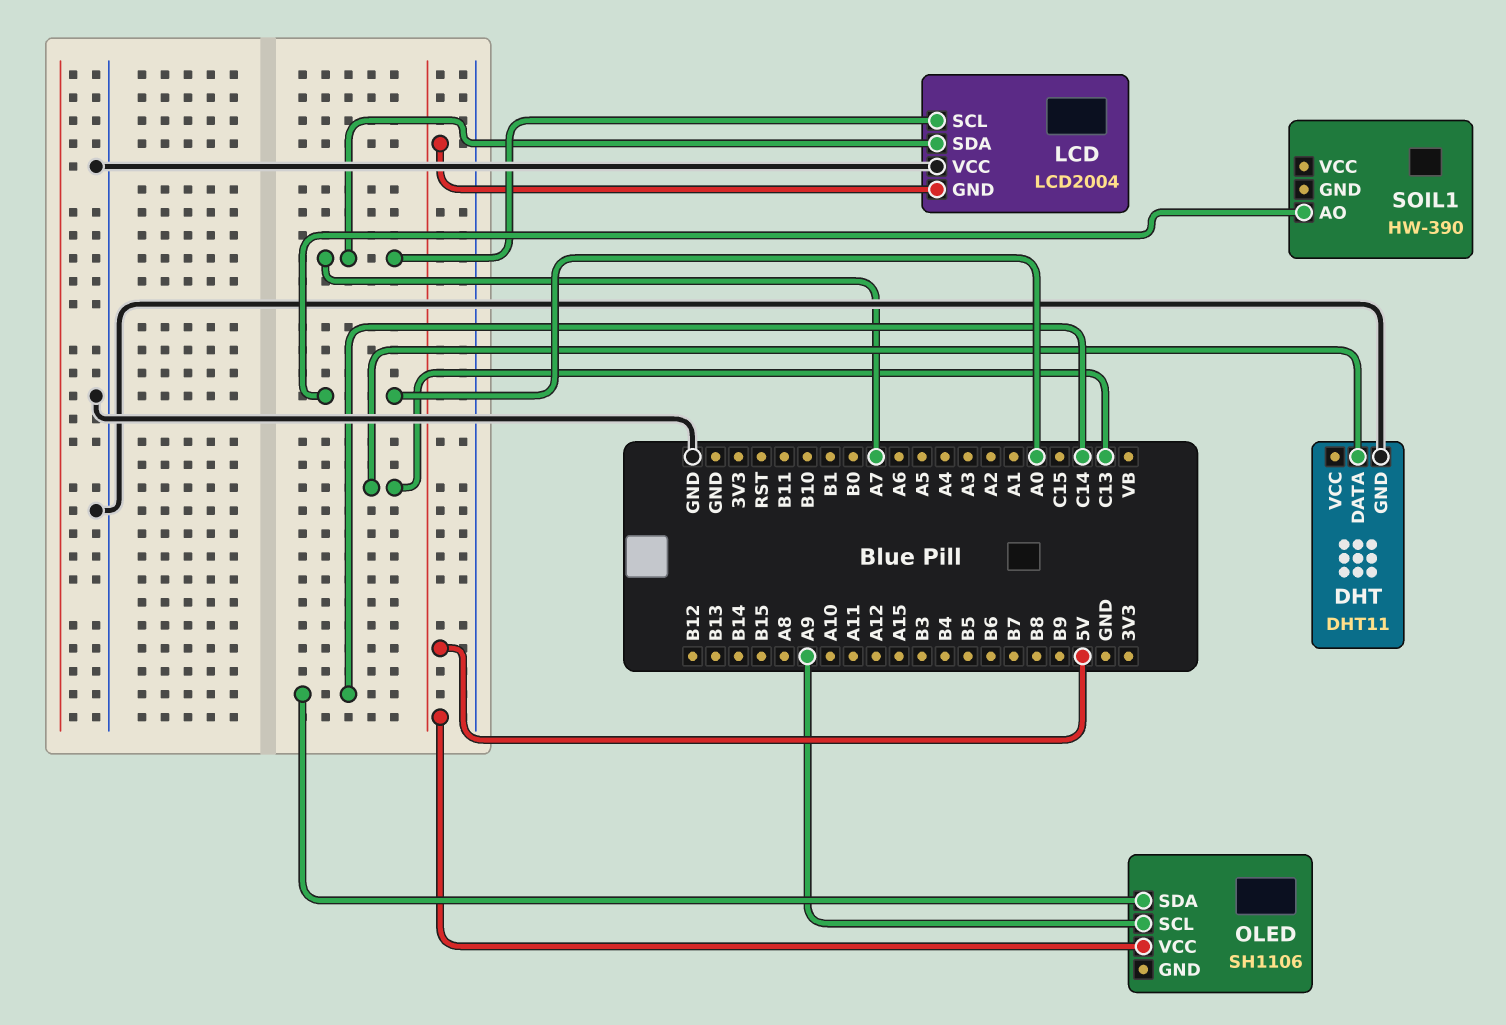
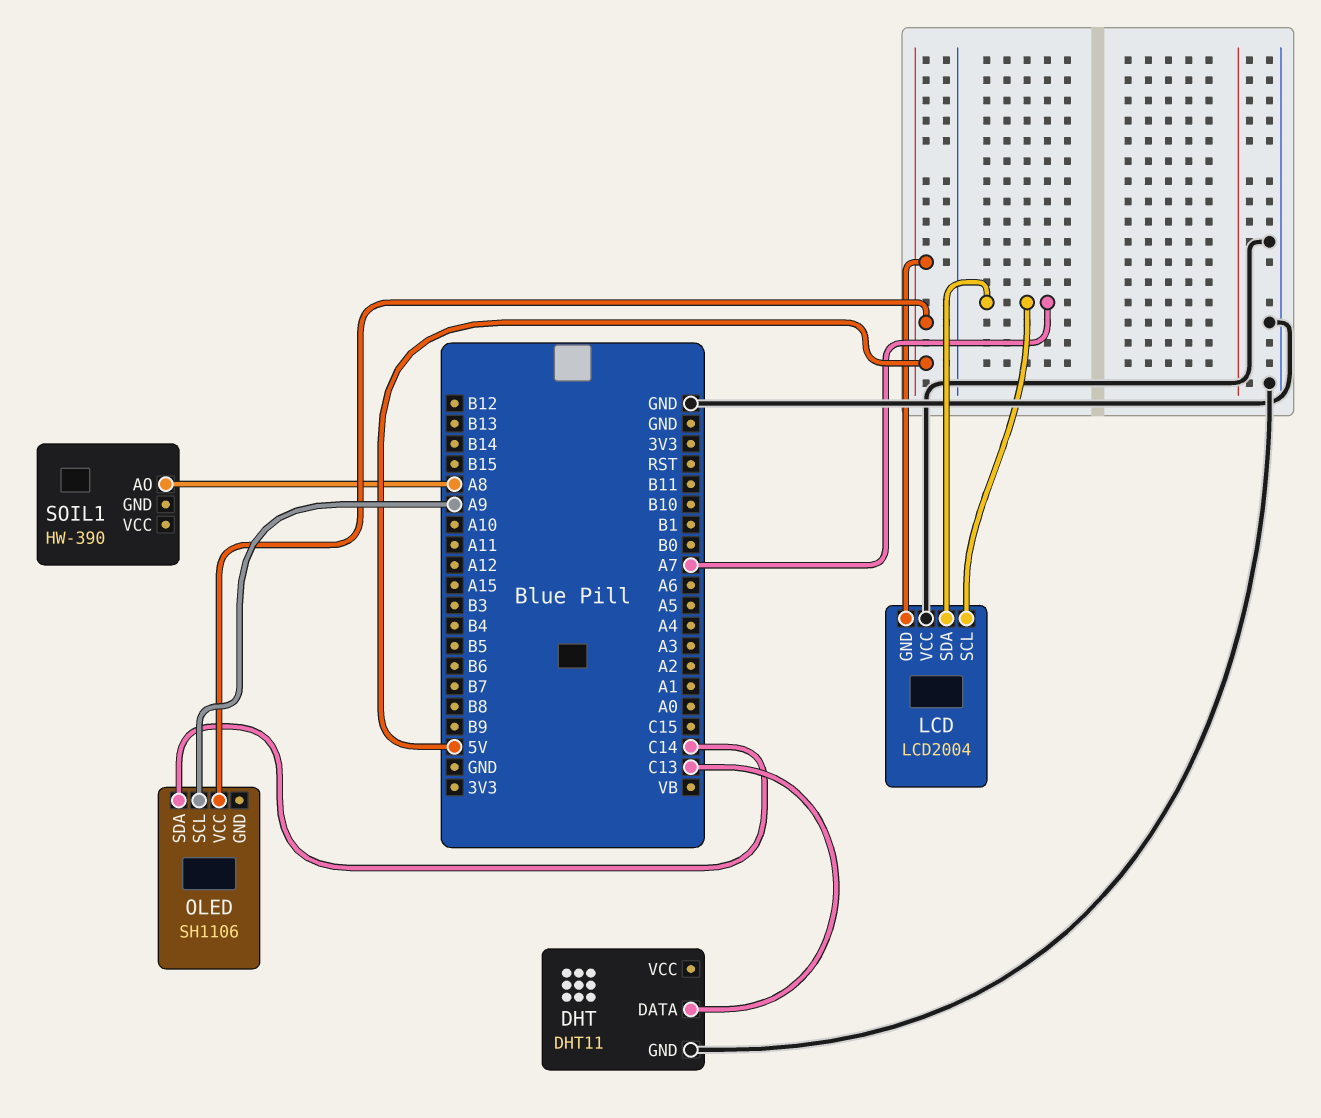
SOIL1 pin AO: A0 -> A8

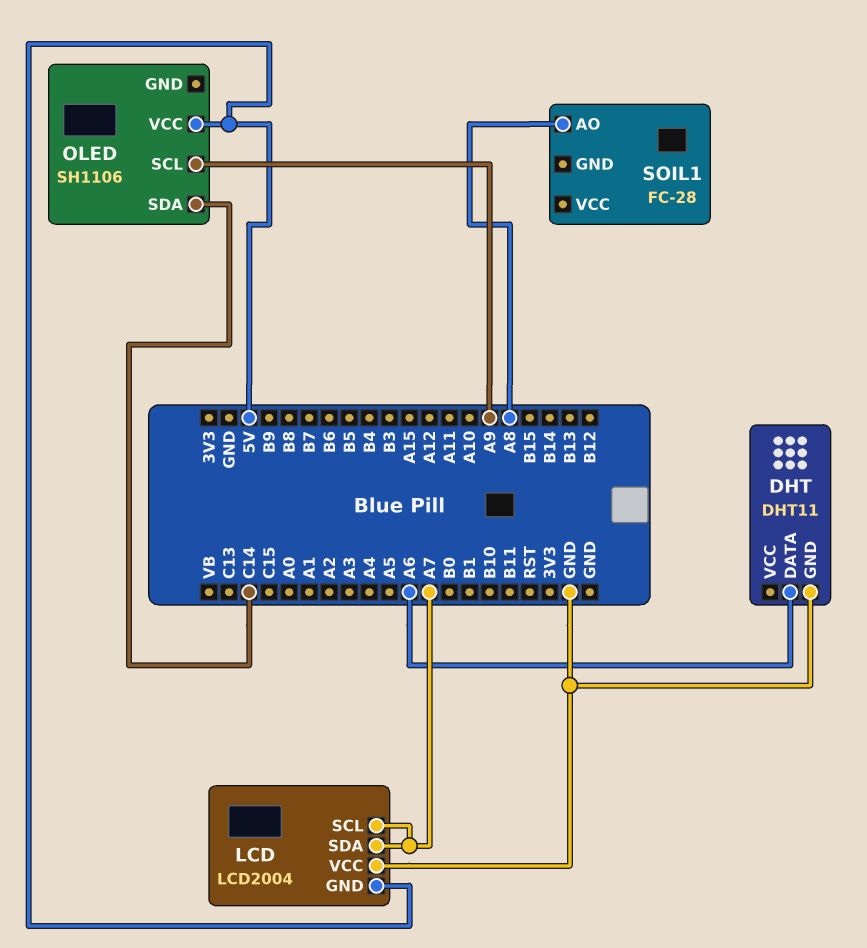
DHT pin DATA: C13 -> A6
SOIL1: HW-390 -> FC-28

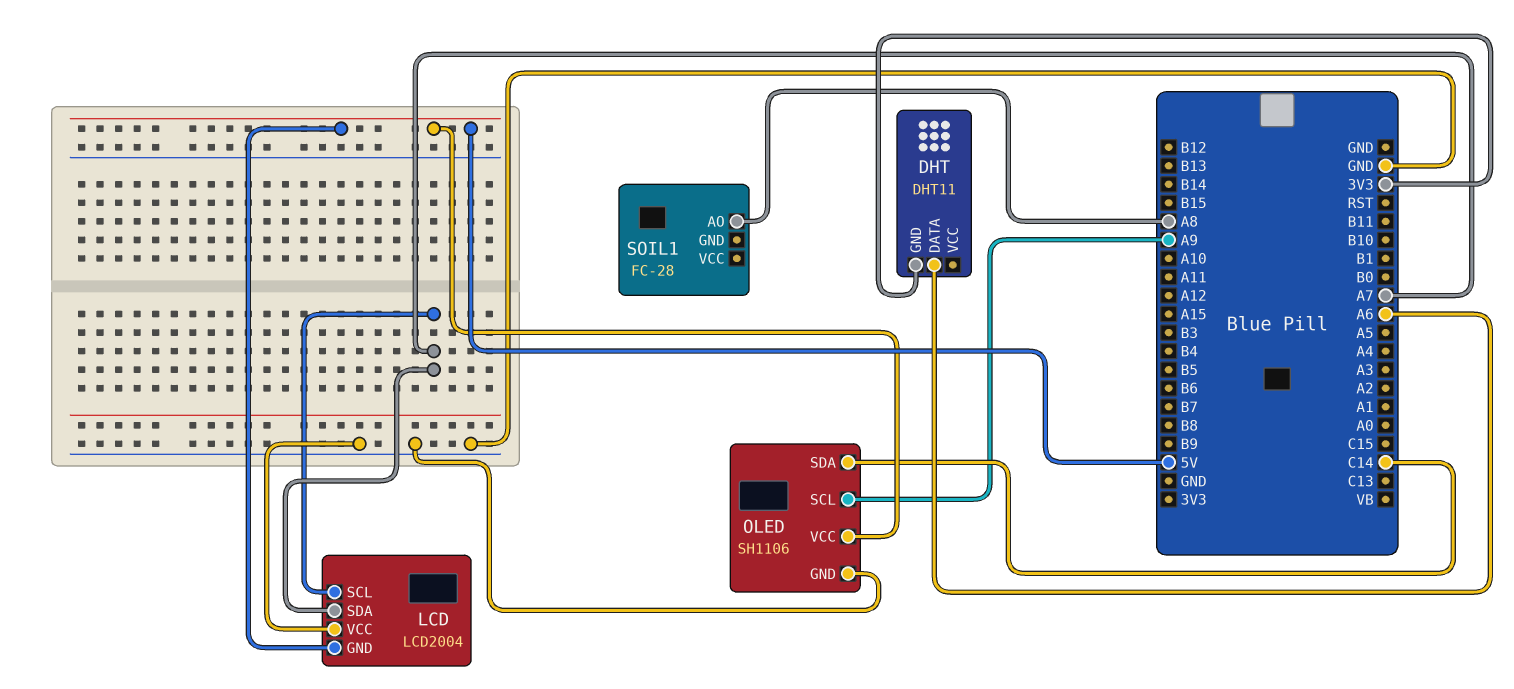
DHT pin GND: GND -> 3V3
OLED pin GND: none -> GND

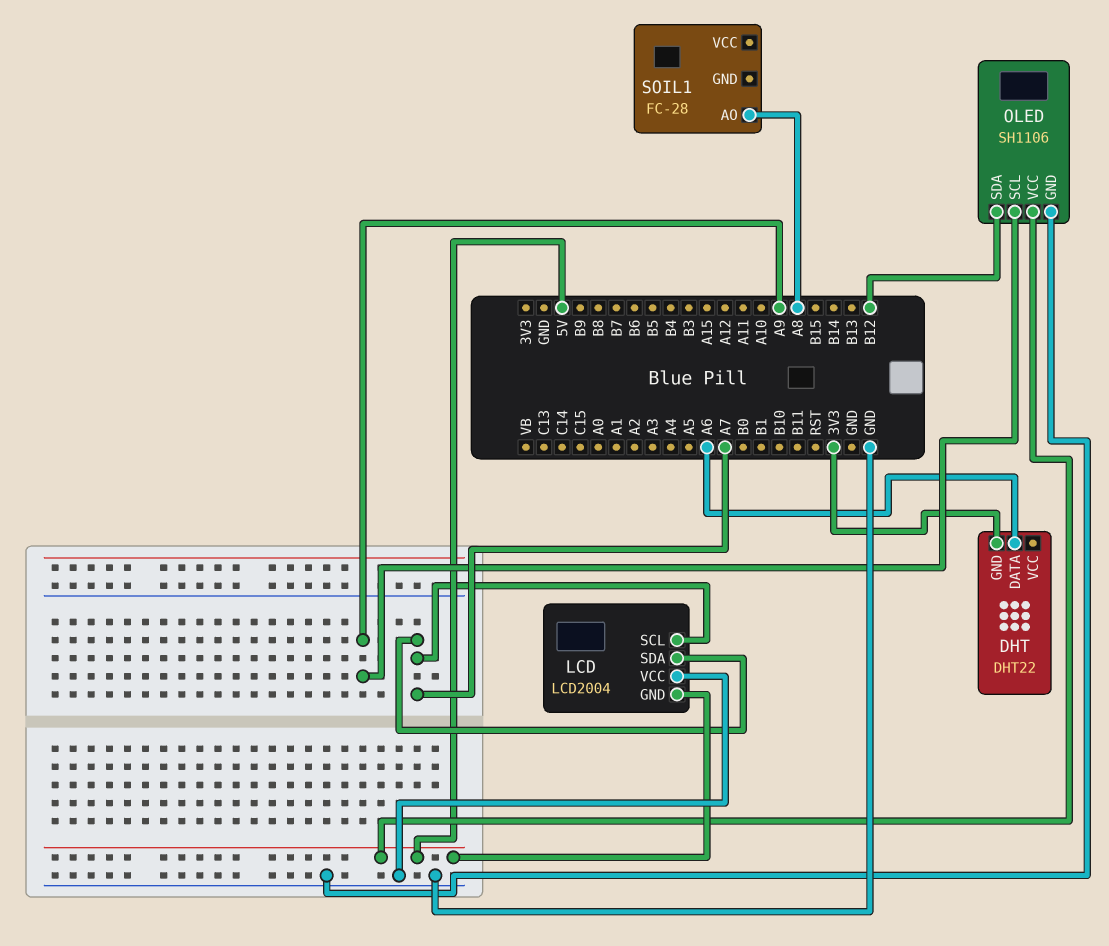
DHT: DHT11 -> DHT22
OLED pin SDA: C14 -> B12

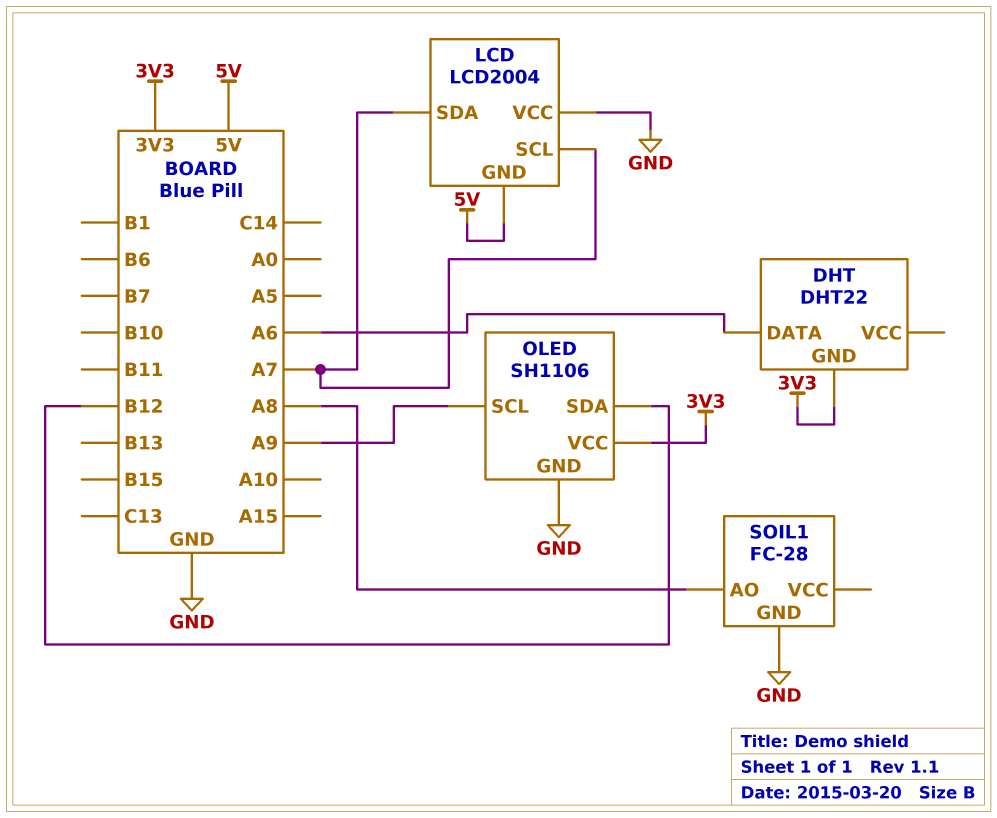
OLED pin VCC: 5V -> 3V3
SOIL1 pin GND: none -> GND

